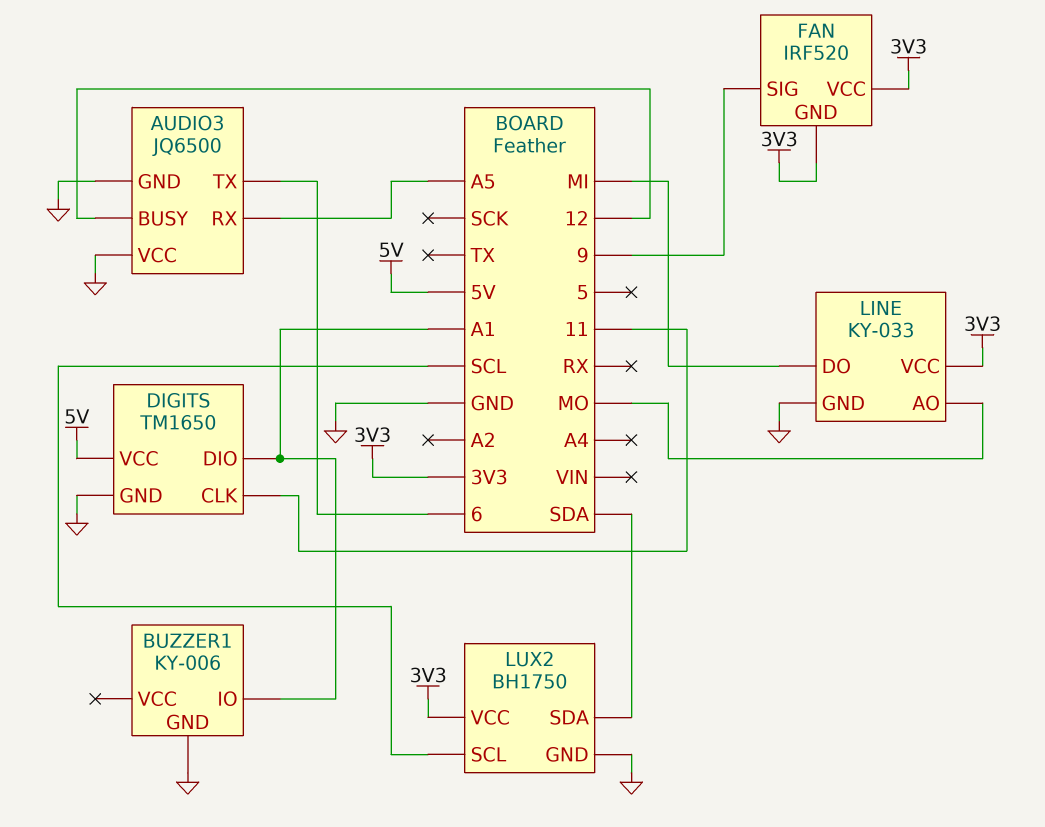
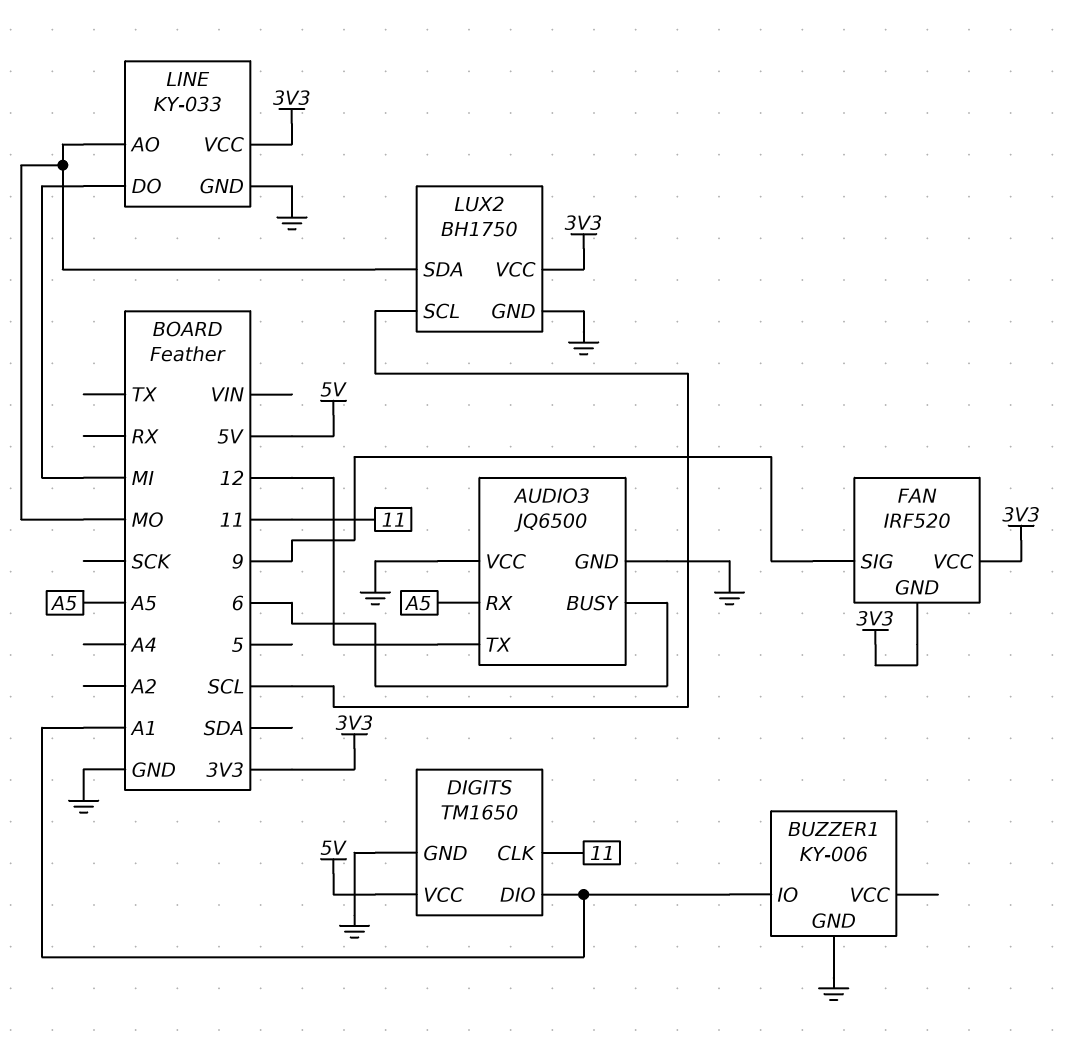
AUDIO3 pin BUSY: 12 -> 6
AUDIO3 pin TX: 6 -> 12
LUX2 pin SDA: SDA -> MO

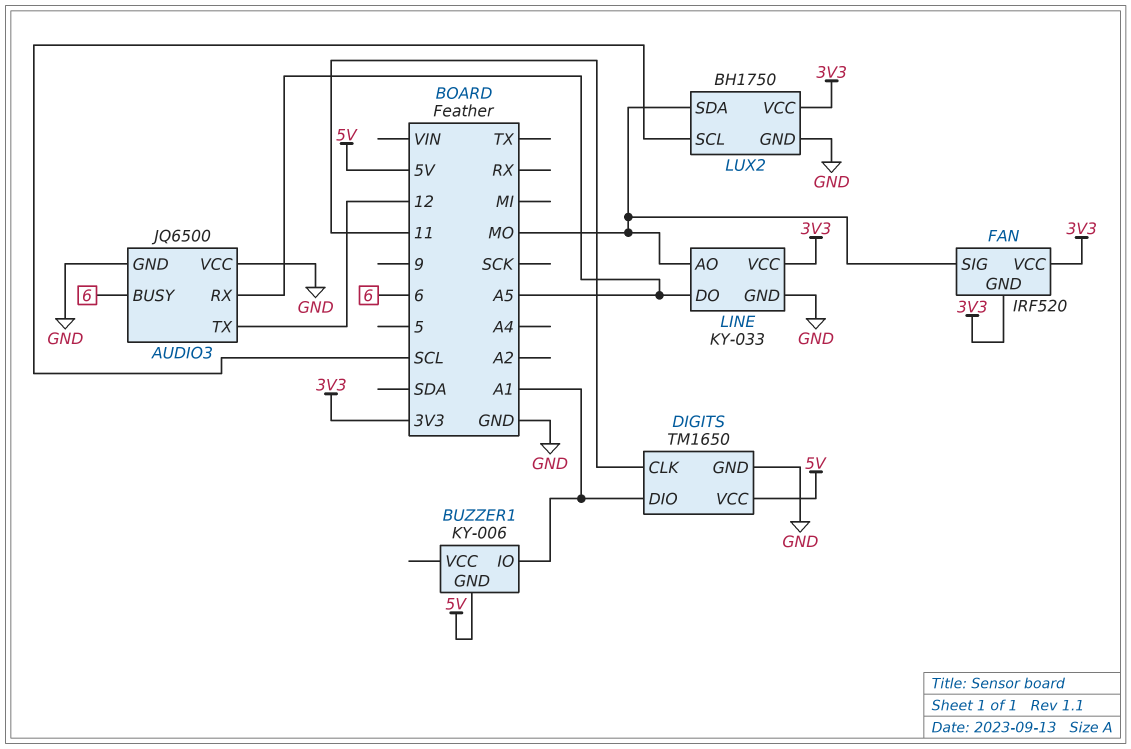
BUZZER1 pin GND: GND -> 5V
FAN pin SIG: 9 -> MO
LINE pin DO: MI -> A5

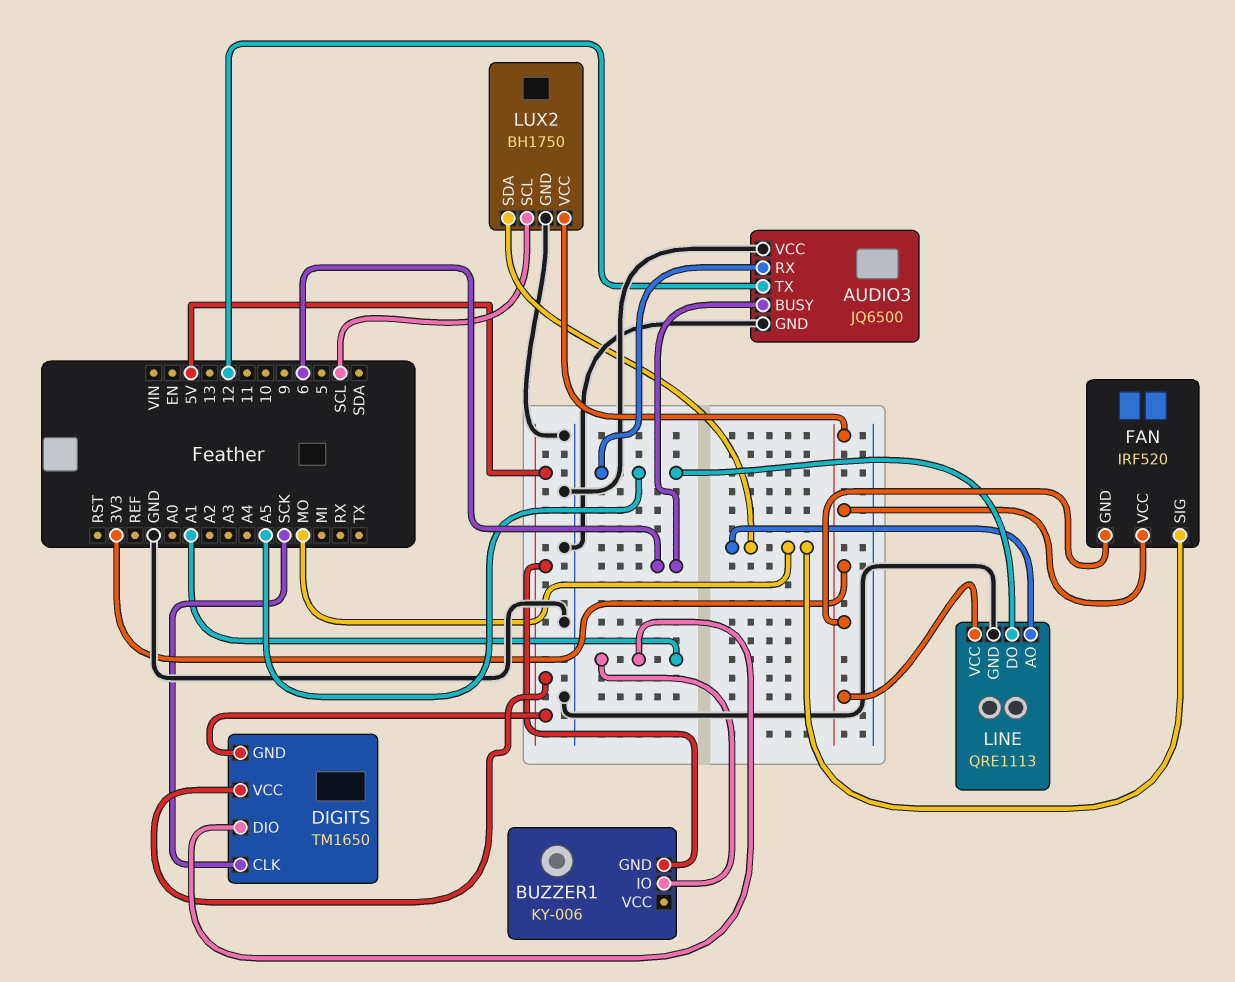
DIGITS pin CLK: 11 -> SCK
DIGITS pin GND: GND -> 5V
LINE: KY-033 -> QRE1113

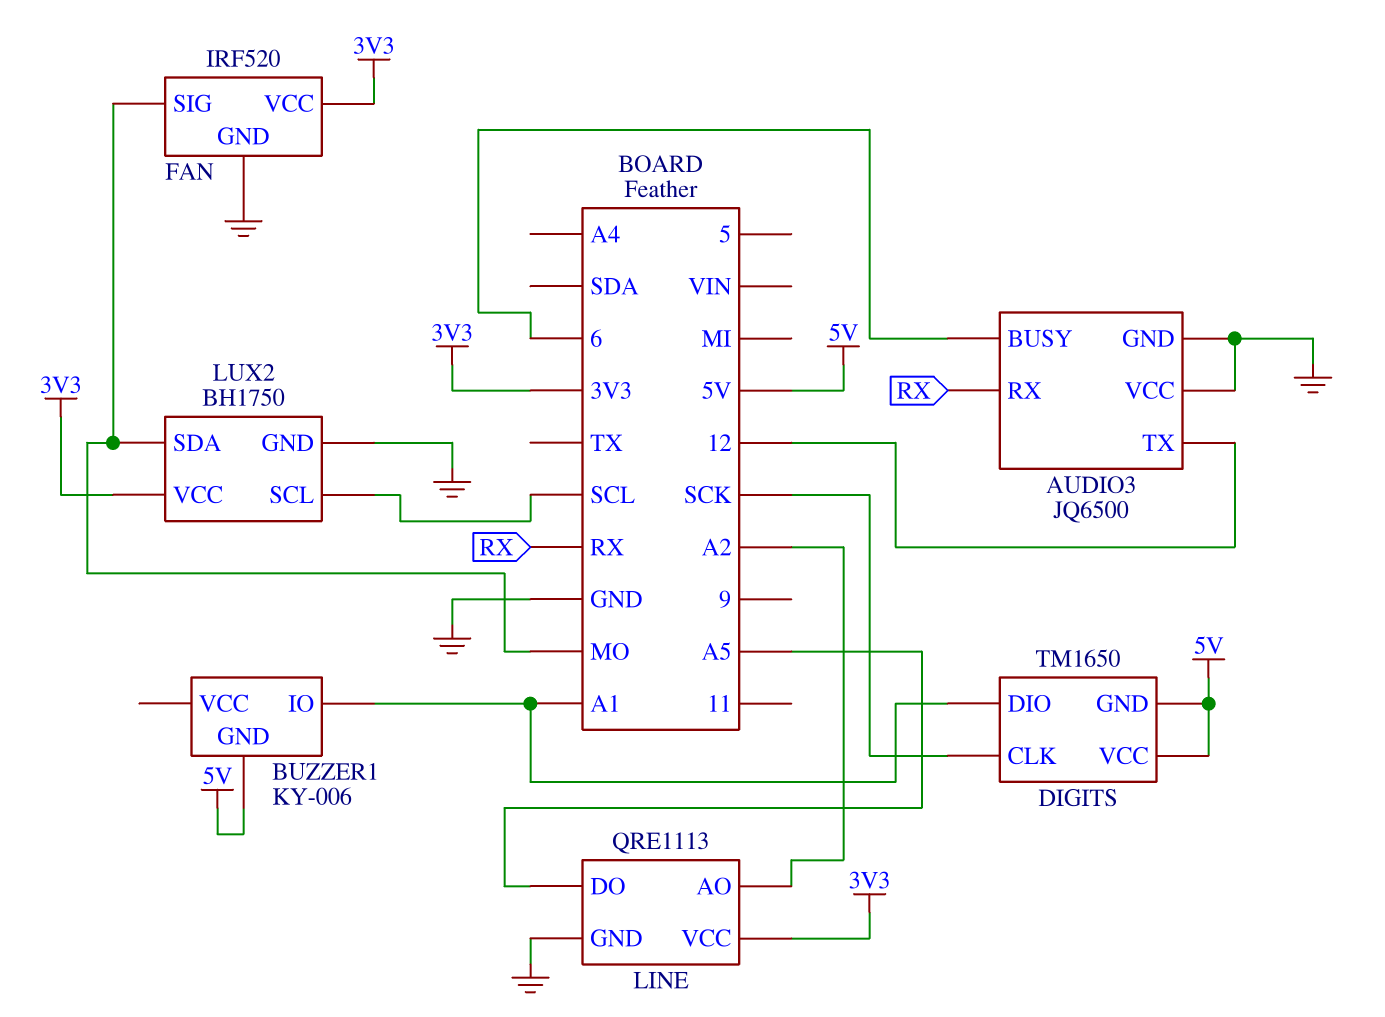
AUDIO3 pin RX: A5 -> RX
FAN pin GND: 3V3 -> GND
LINE pin AO: MO -> A2

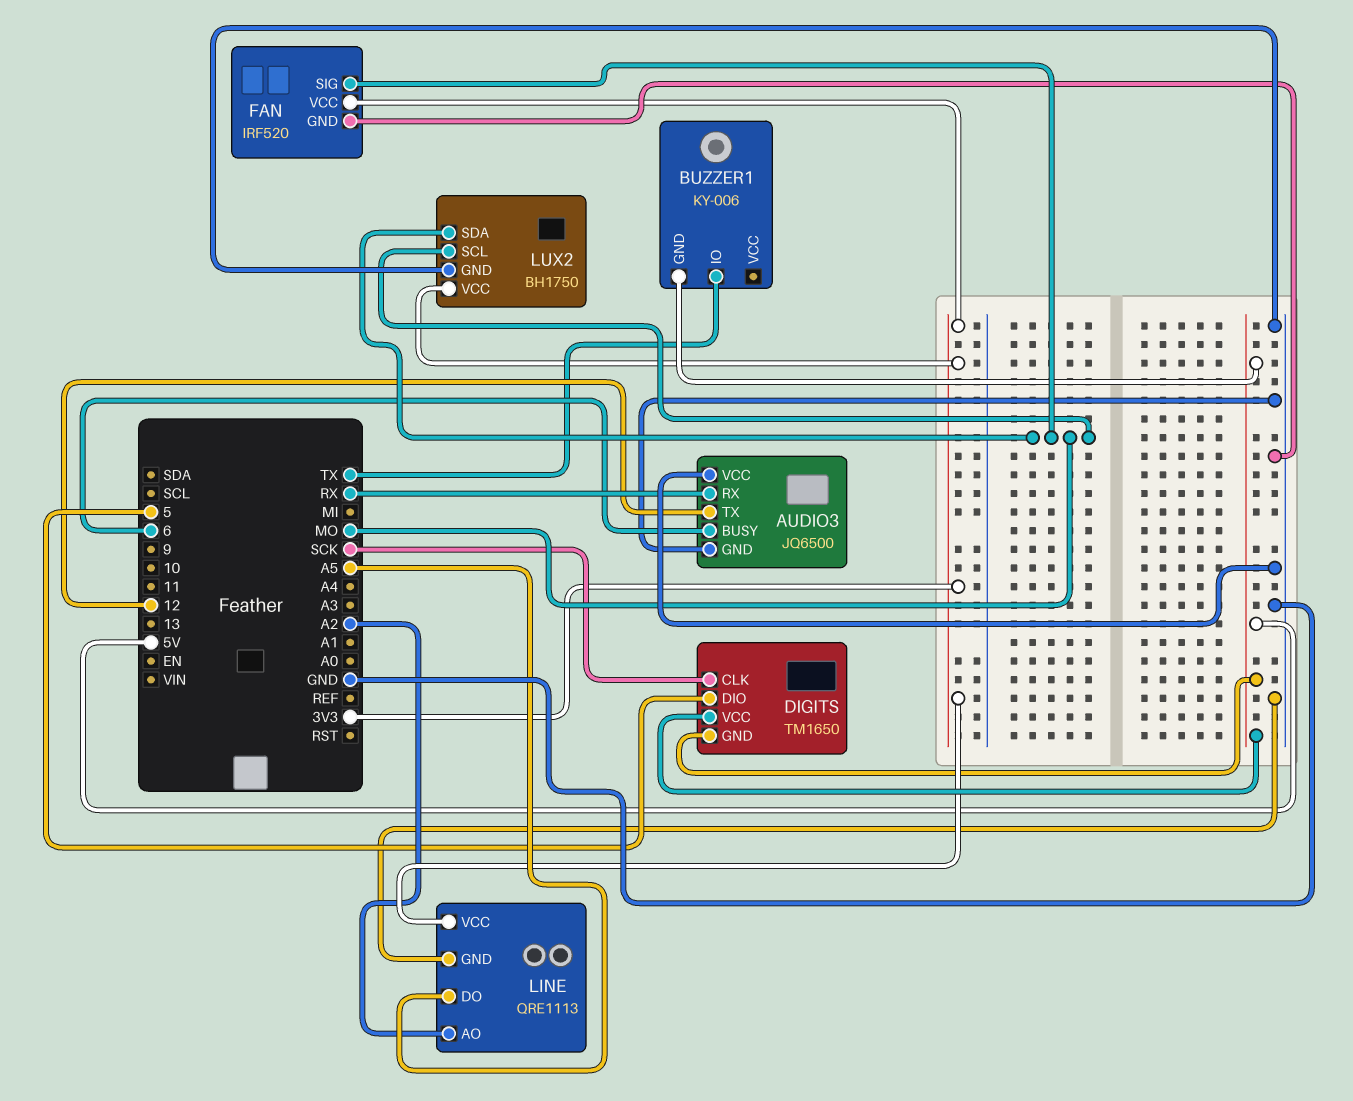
BUZZER1 pin IO: A1 -> TX
DIGITS pin DIO: A1 -> 5
LUX2 pin SCL: SCL -> MO

